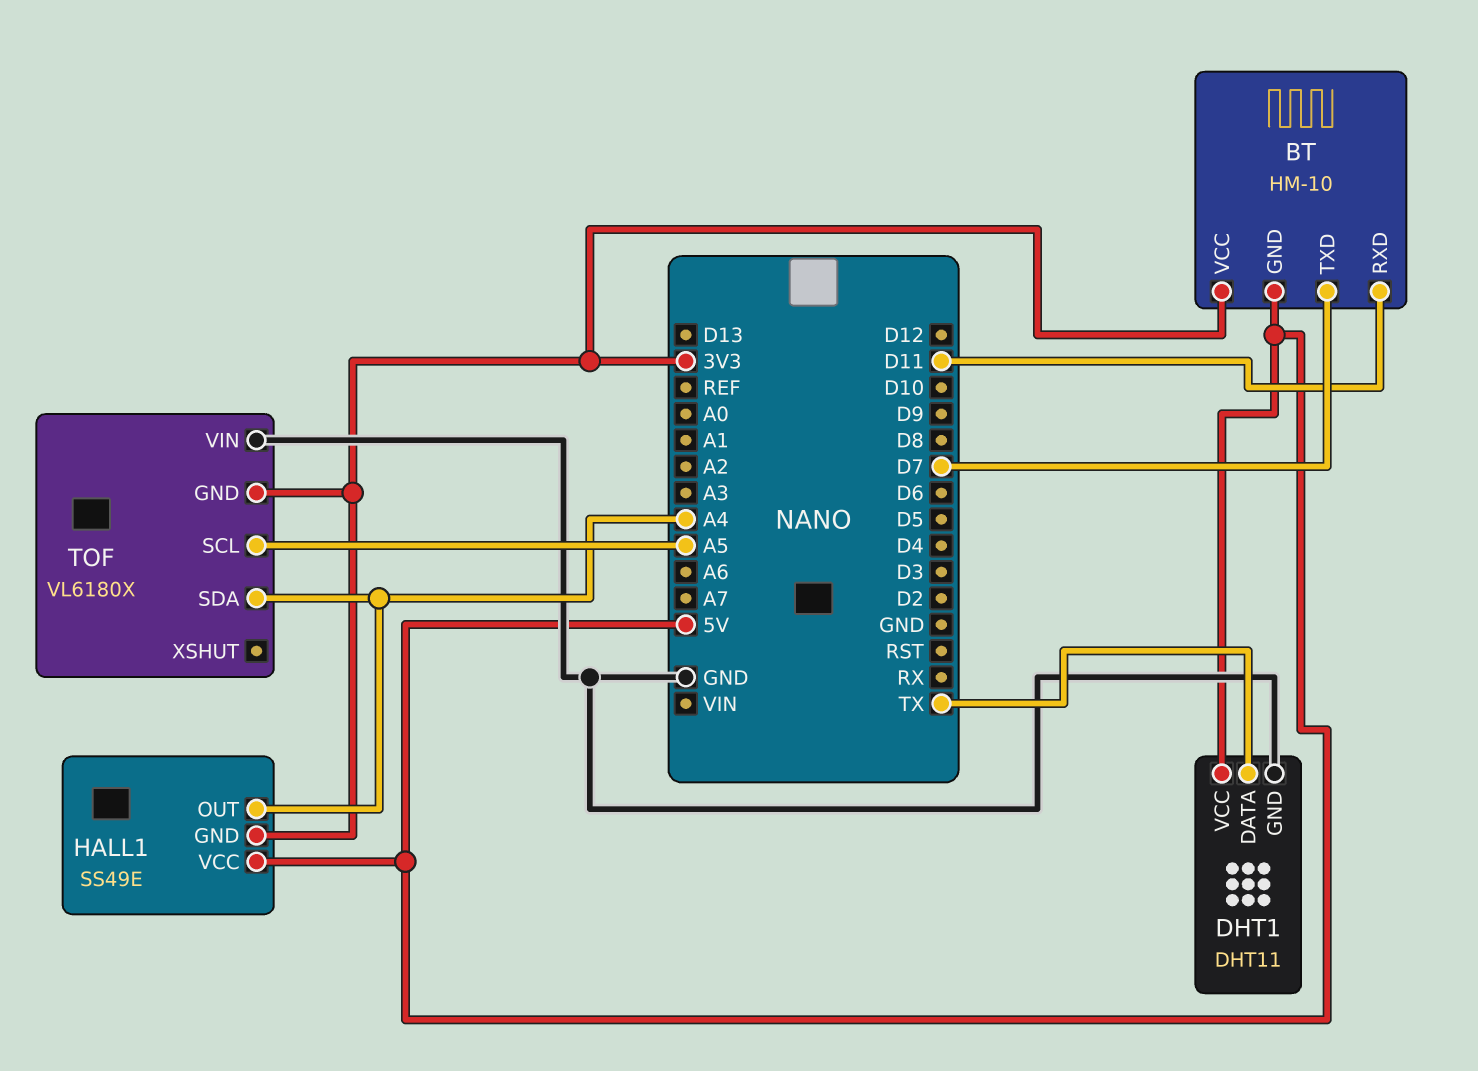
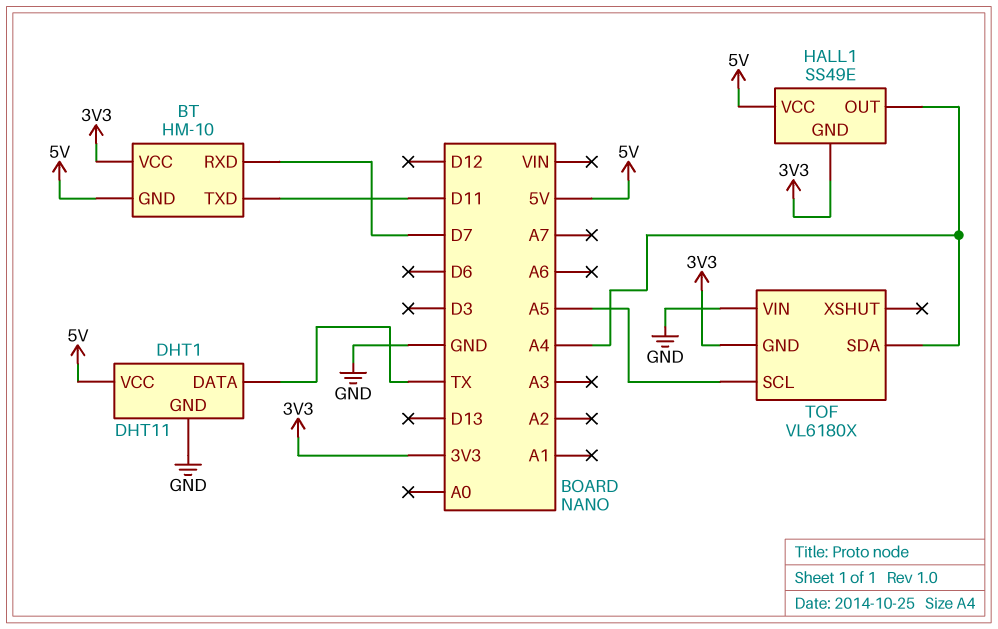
BT pin RXD: D11 -> D7
BT pin TXD: D7 -> D11

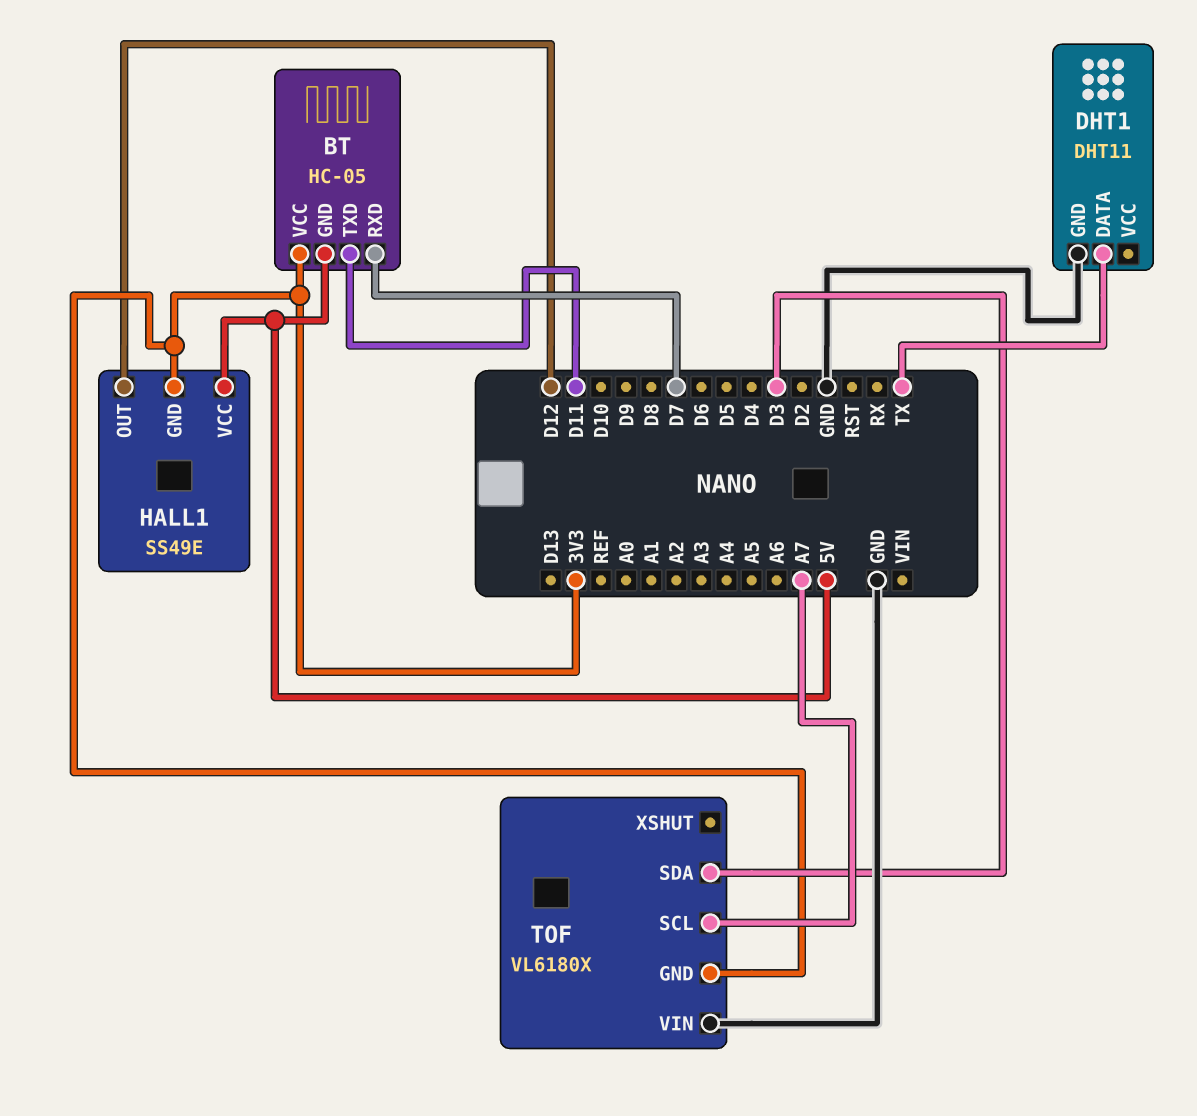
BT: HM-10 -> HC-05
DHT1 pin VCC: 5V -> none
HALL1 pin OUT: A4 -> D12
TOF pin SCL: A5 -> A7
TOF pin SDA: A4 -> D3

